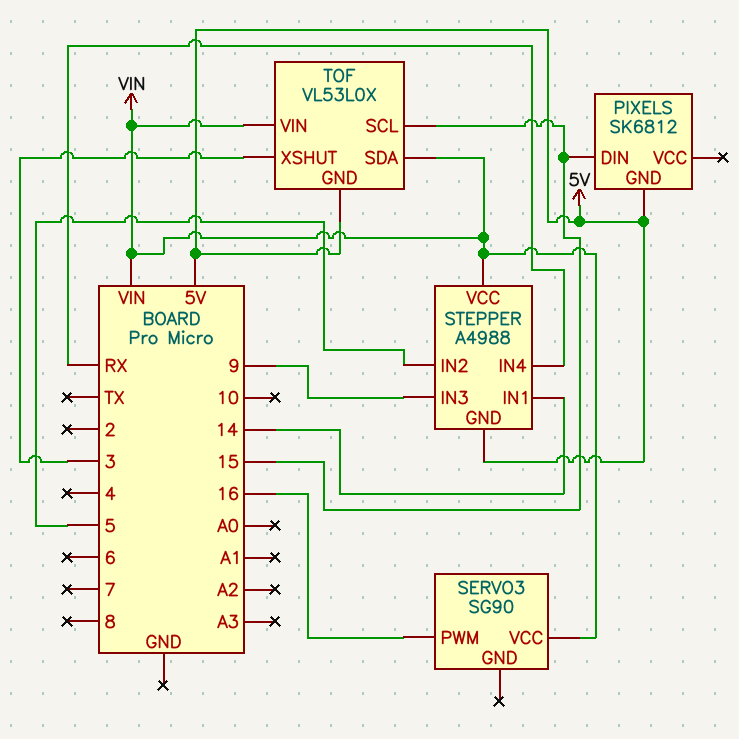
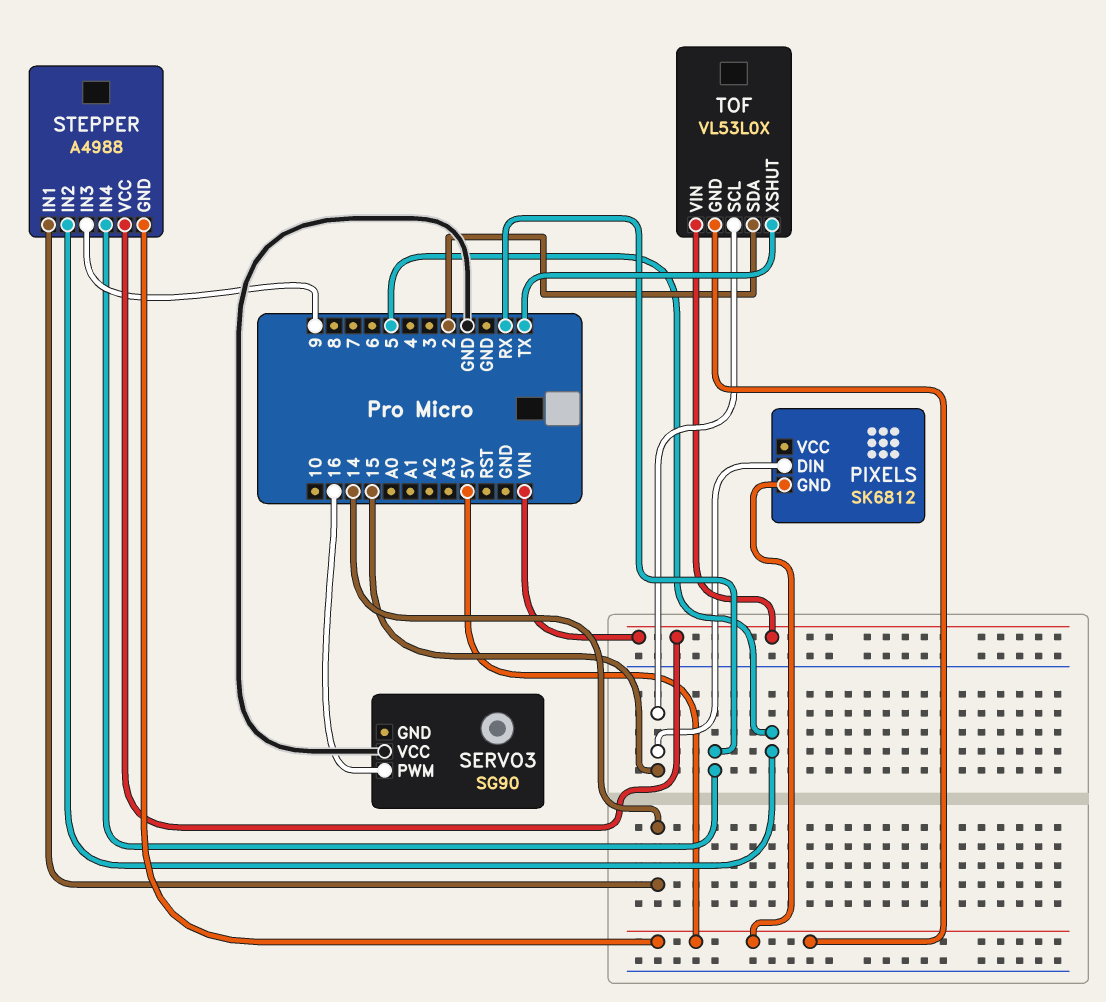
SERVO3 pin VCC: VIN -> GND
TOF pin SDA: VIN -> 2
TOF pin XSHUT: 3 -> TX

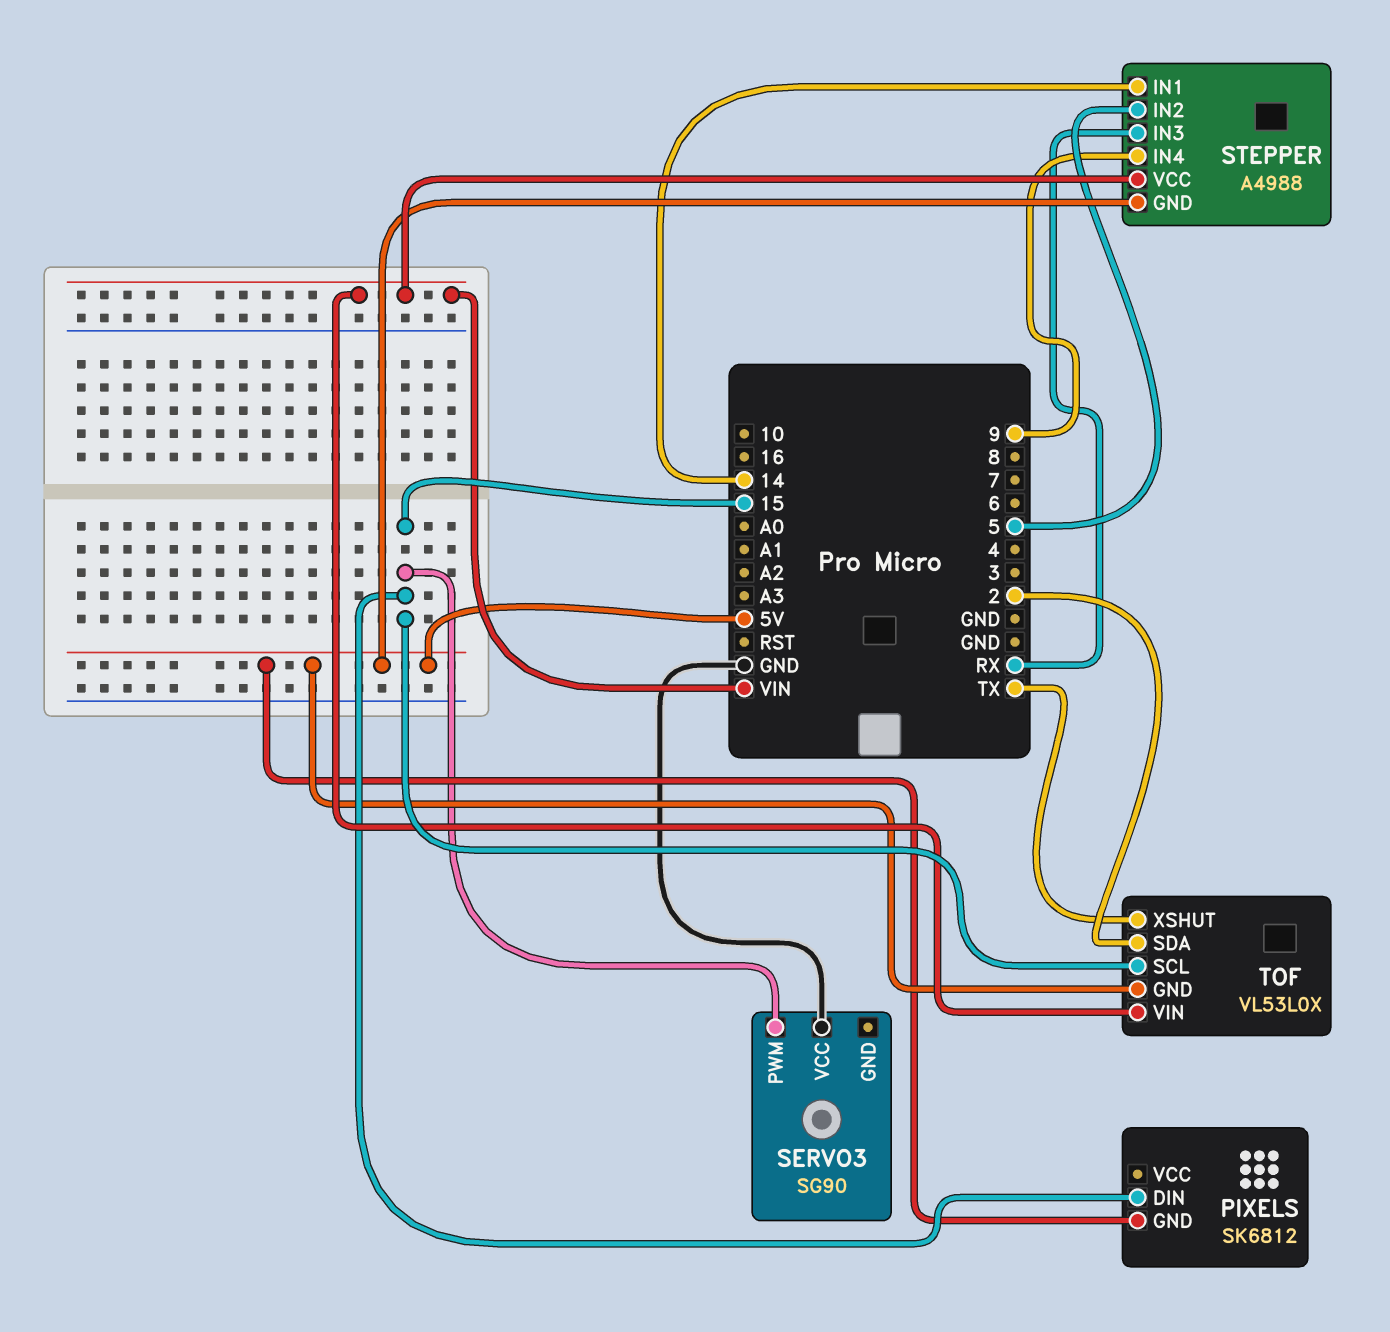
SERVO3 pin PWM: 16 -> 15
STEPPER pin IN3: 9 -> RX
STEPPER pin IN4: RX -> 9

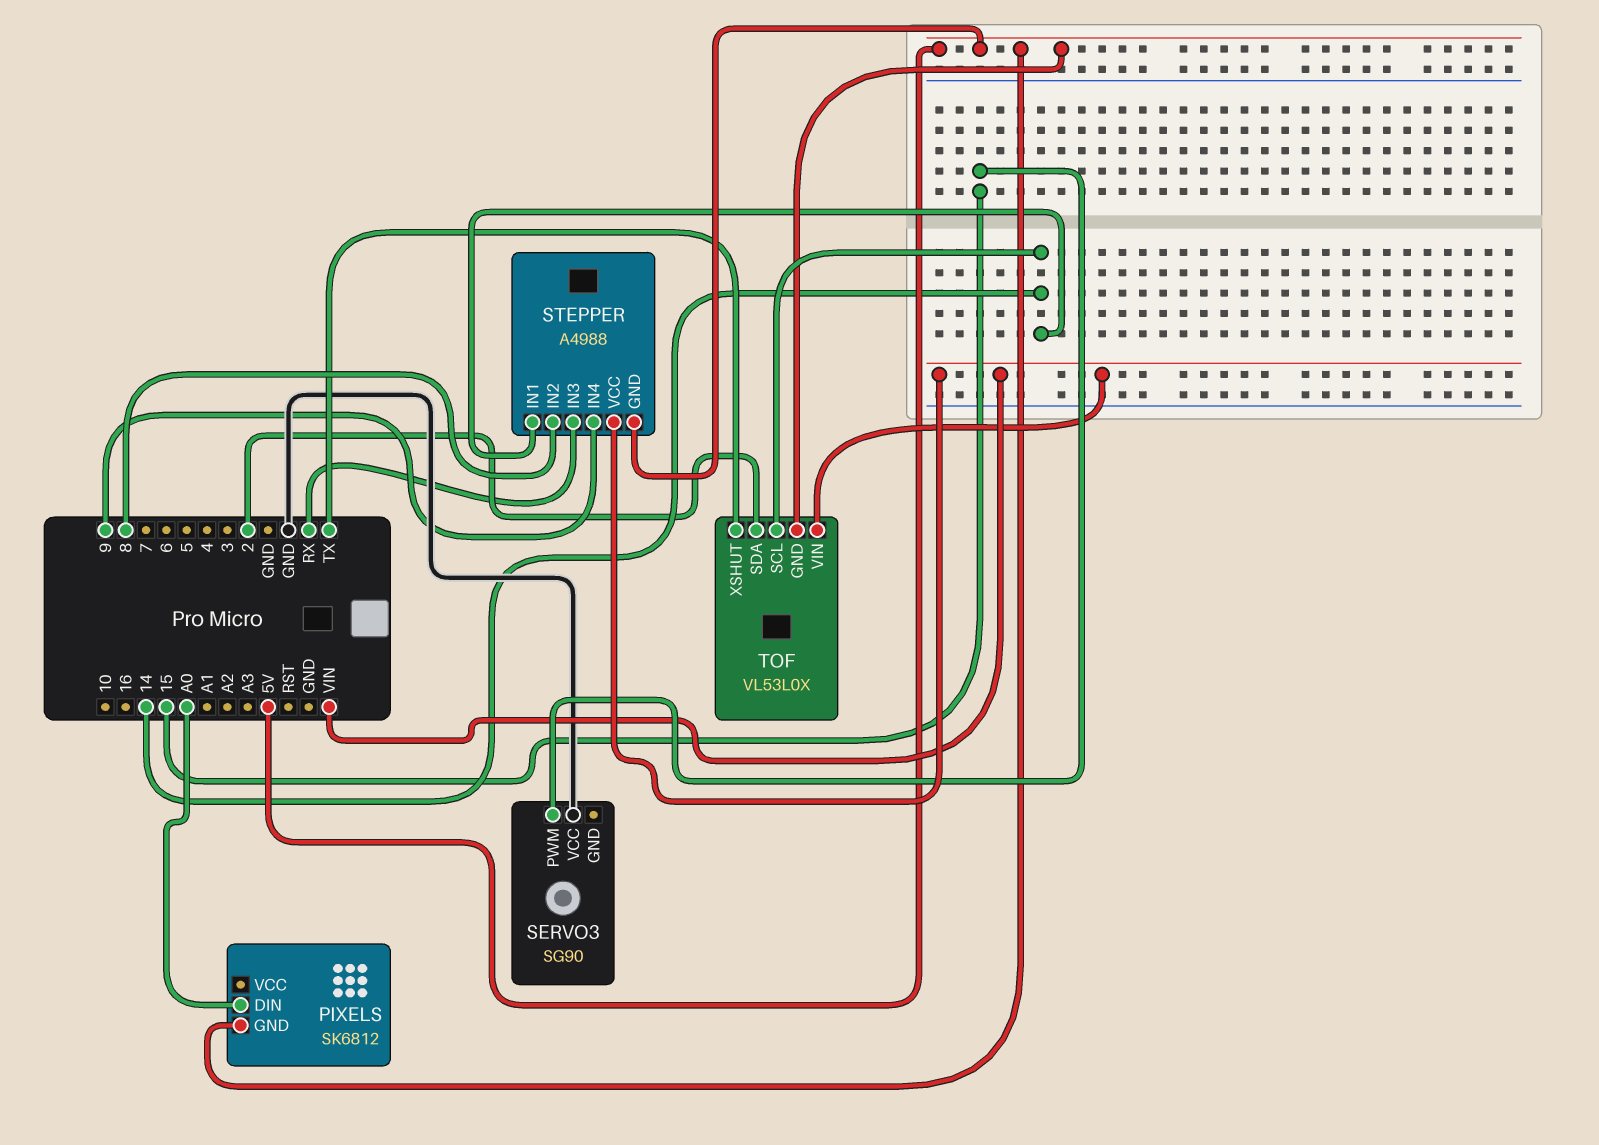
PIXELS pin DIN: 15 -> A0
STEPPER pin IN2: 5 -> 8
TOF pin SCL: 15 -> 14

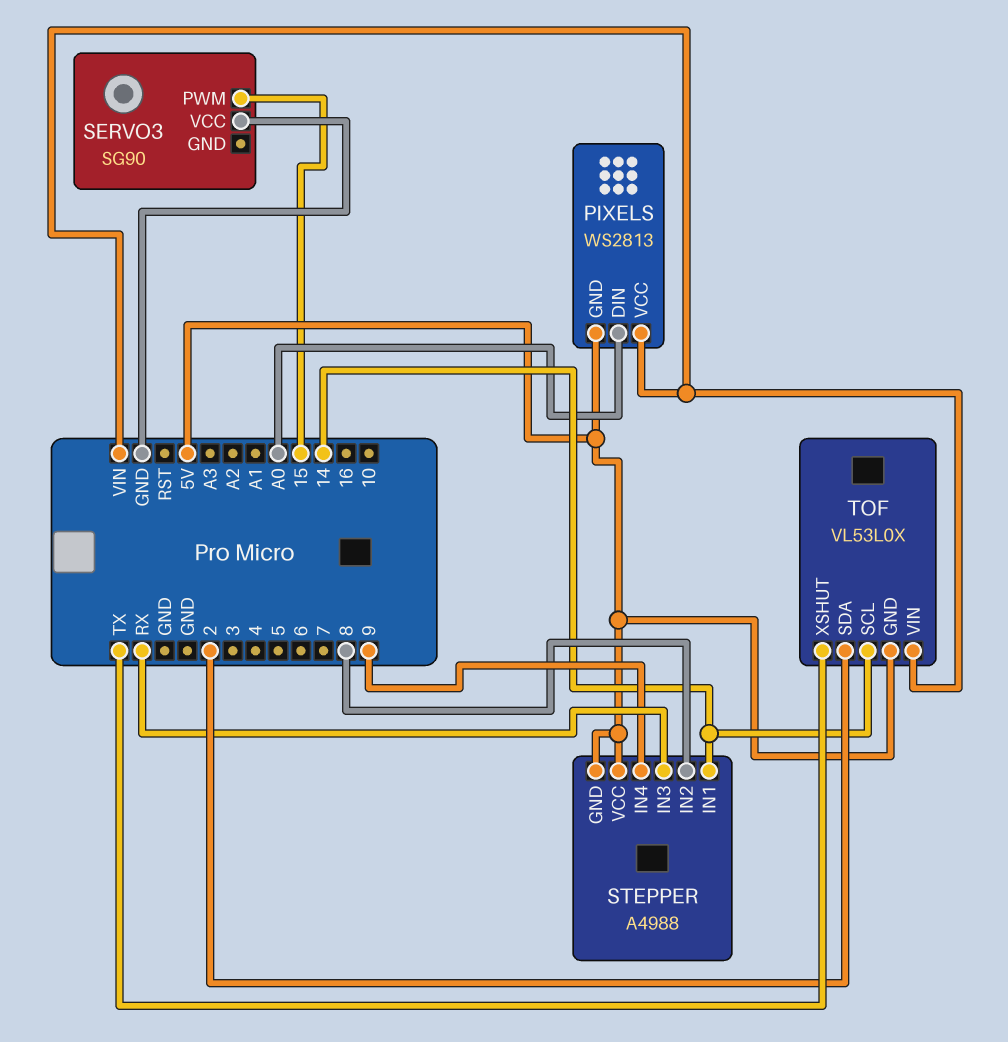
PIXELS: SK6812 -> WS2813
PIXELS pin VCC: none -> VIN
STEPPER pin VCC: VIN -> 5V

